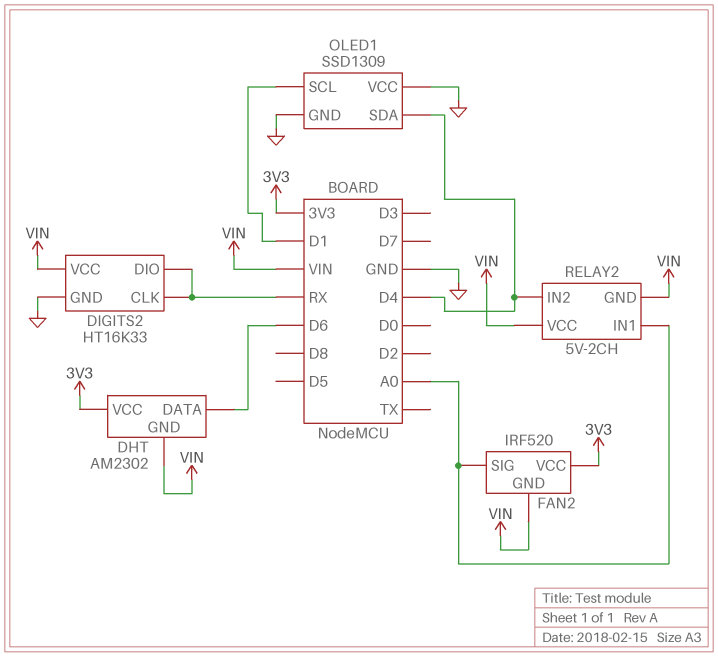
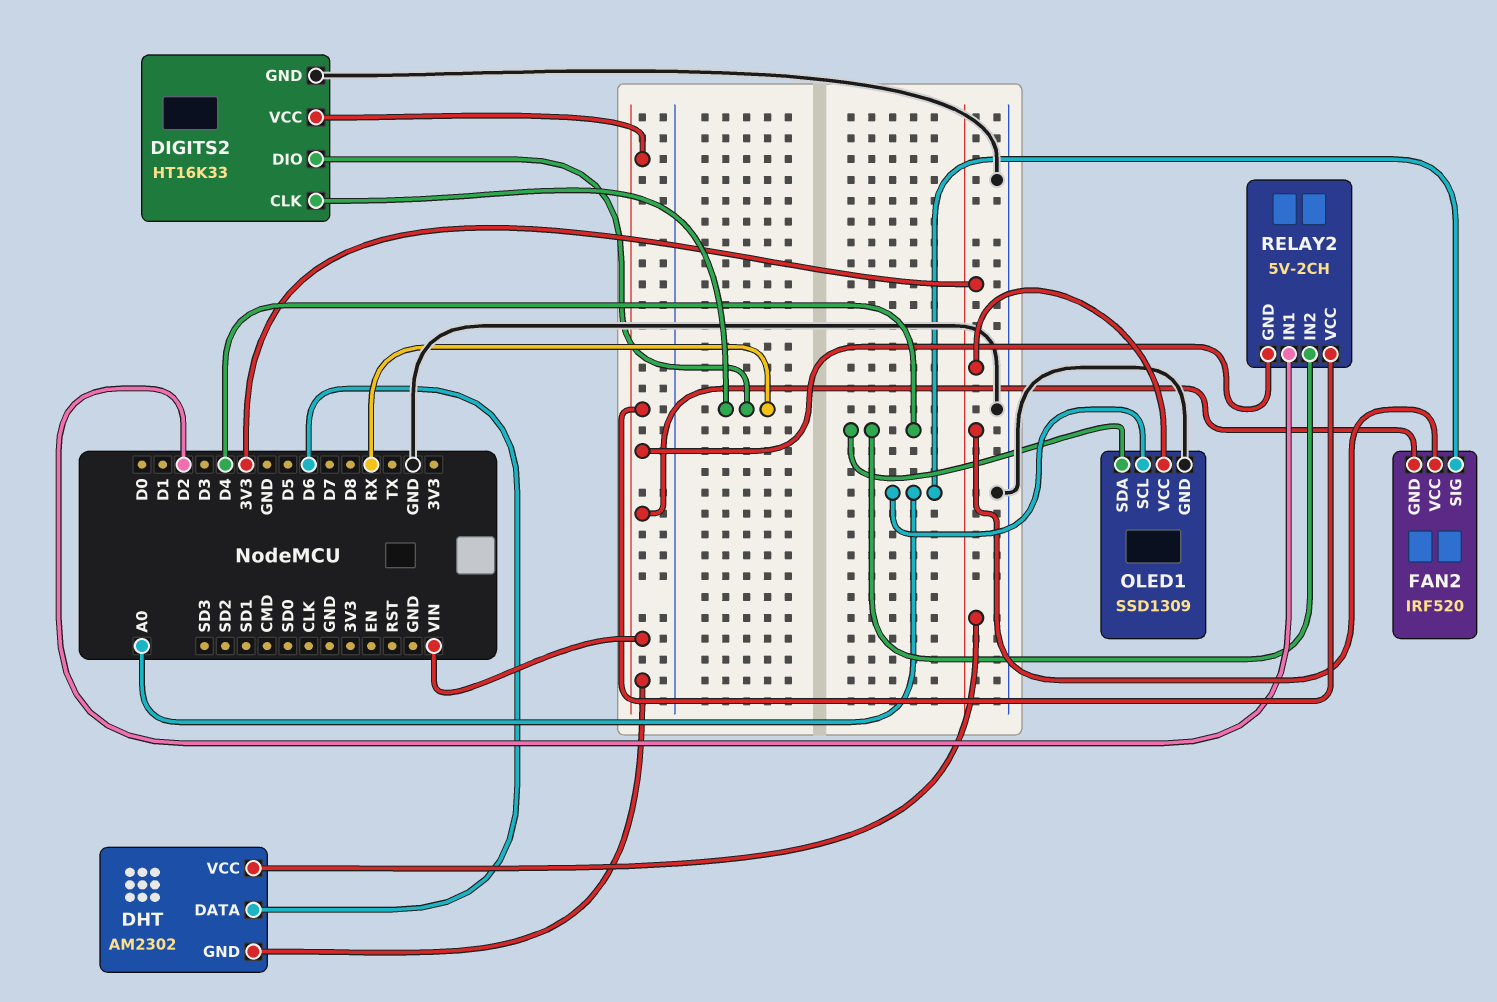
OLED1 pin SCL: D1 -> A0
OLED1 pin VCC: GND -> 3V3
RELAY2 pin IN1: A0 -> D2

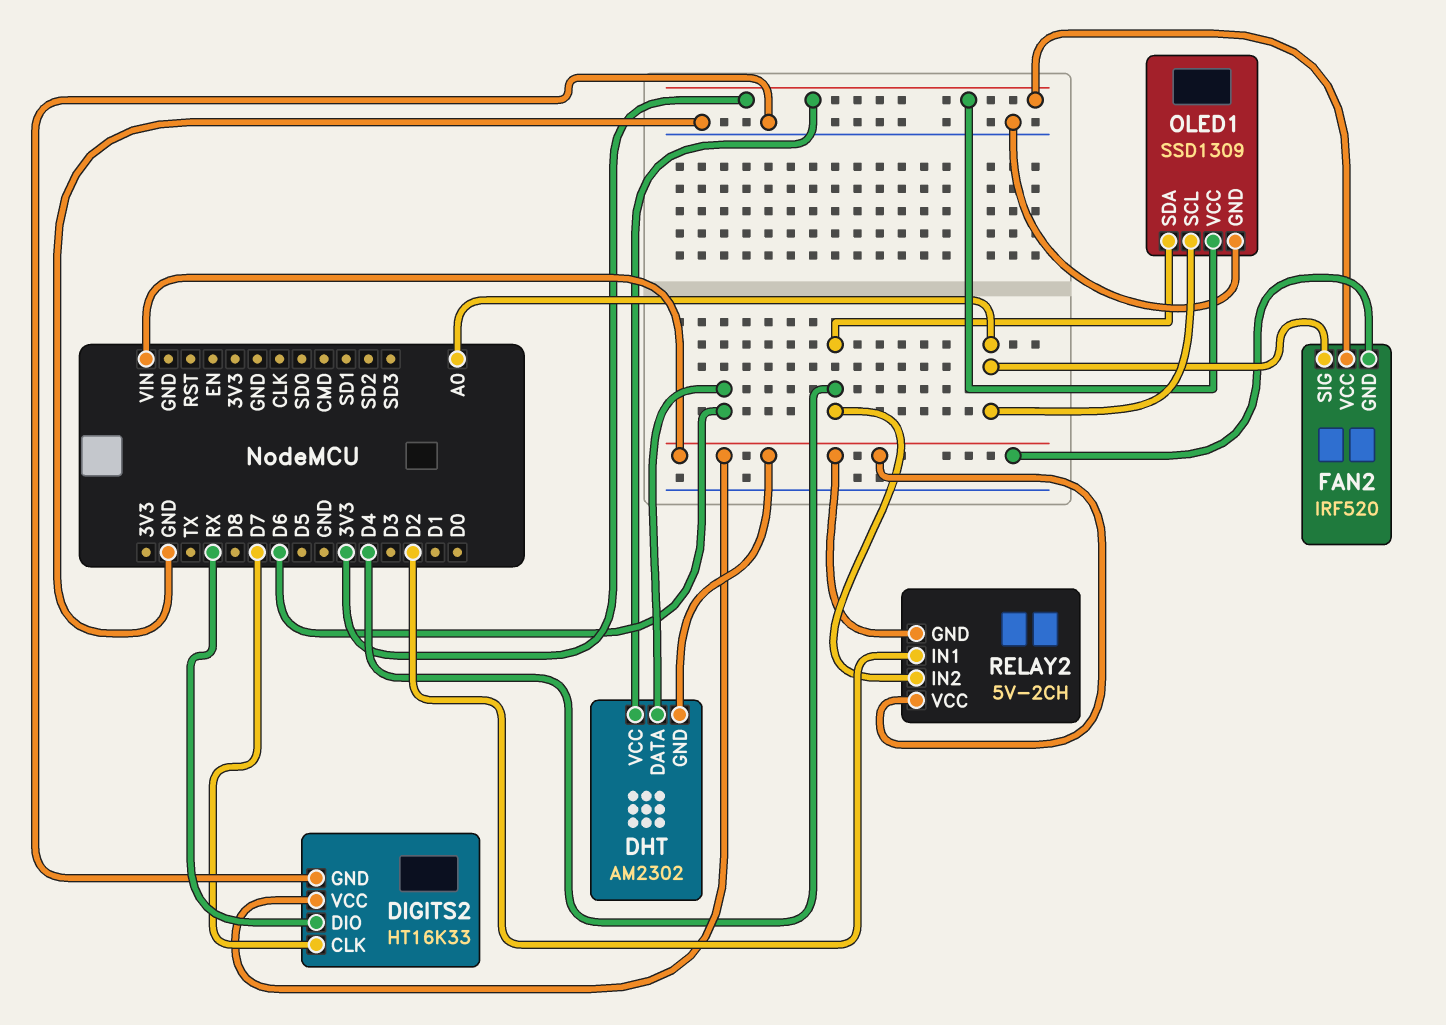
DIGITS2 pin CLK: RX -> D7

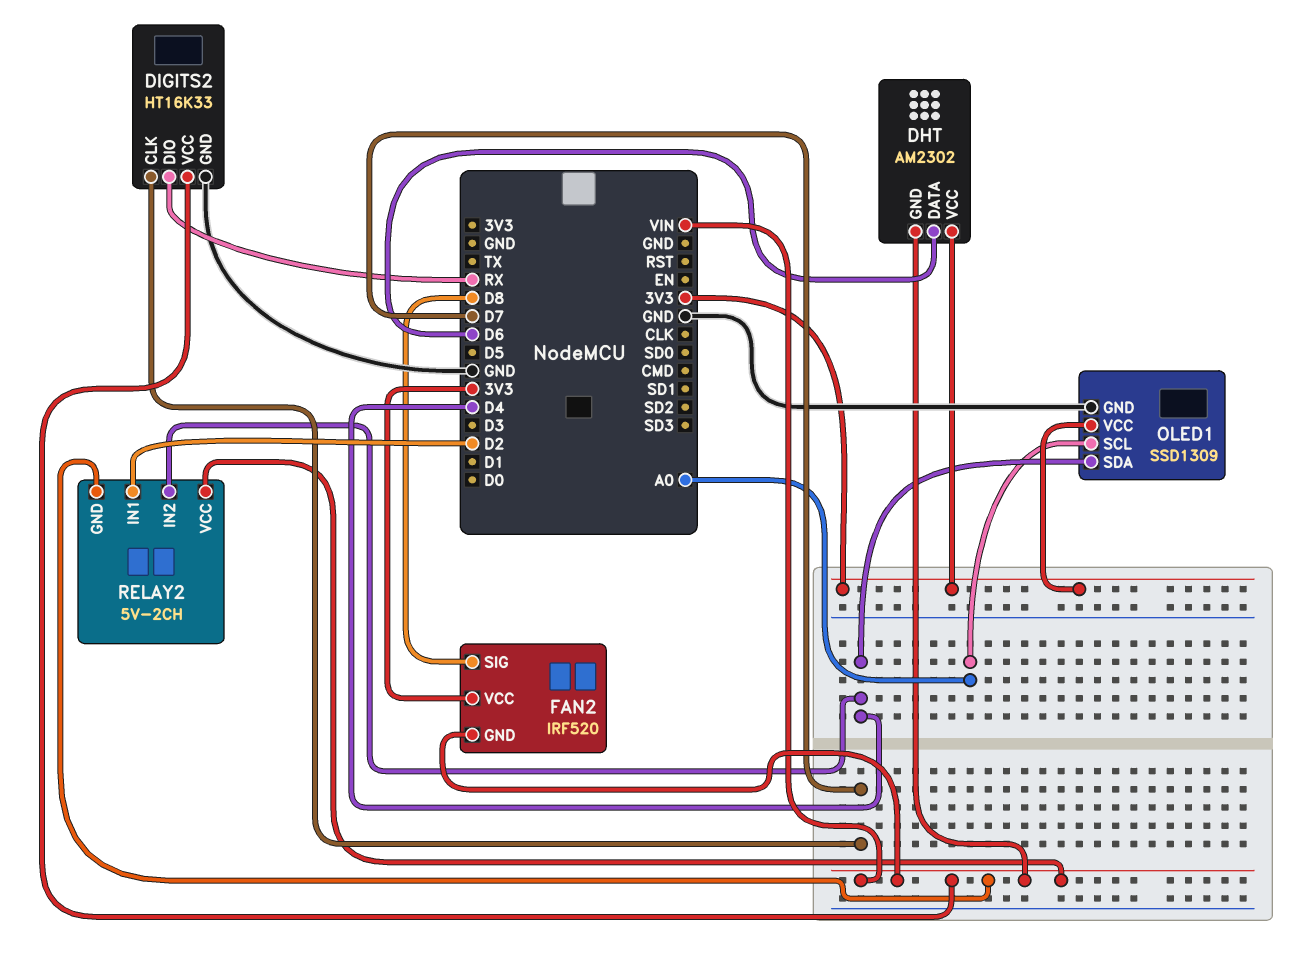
FAN2 pin SIG: A0 -> D8

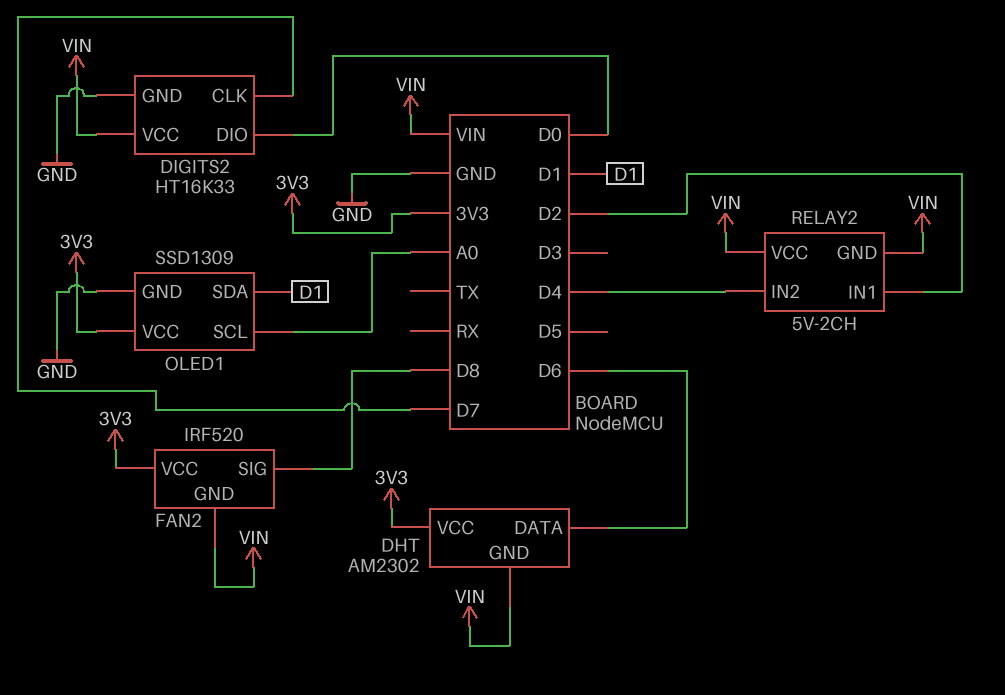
DIGITS2 pin DIO: RX -> D0
OLED1 pin SDA: D4 -> D1

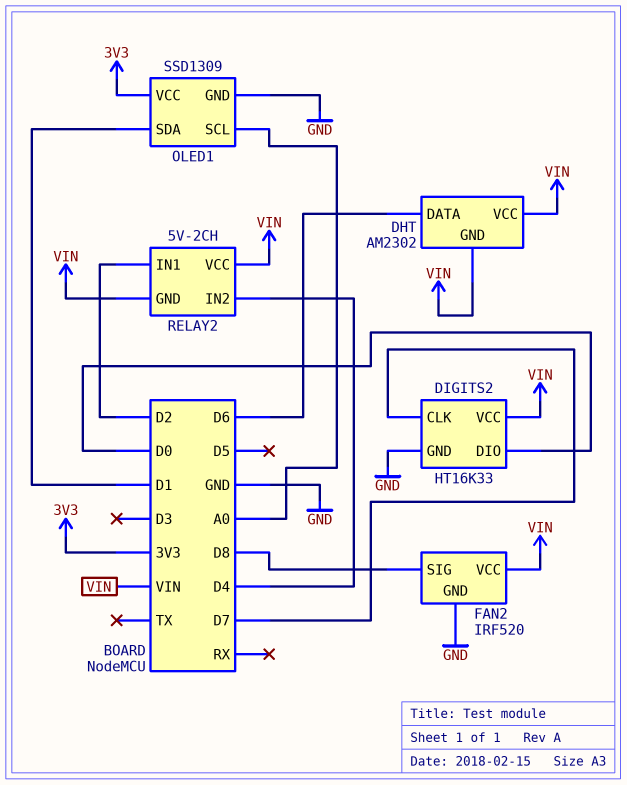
DHT pin VCC: 3V3 -> VIN
FAN2 pin GND: VIN -> GND
FAN2 pin VCC: 3V3 -> VIN

